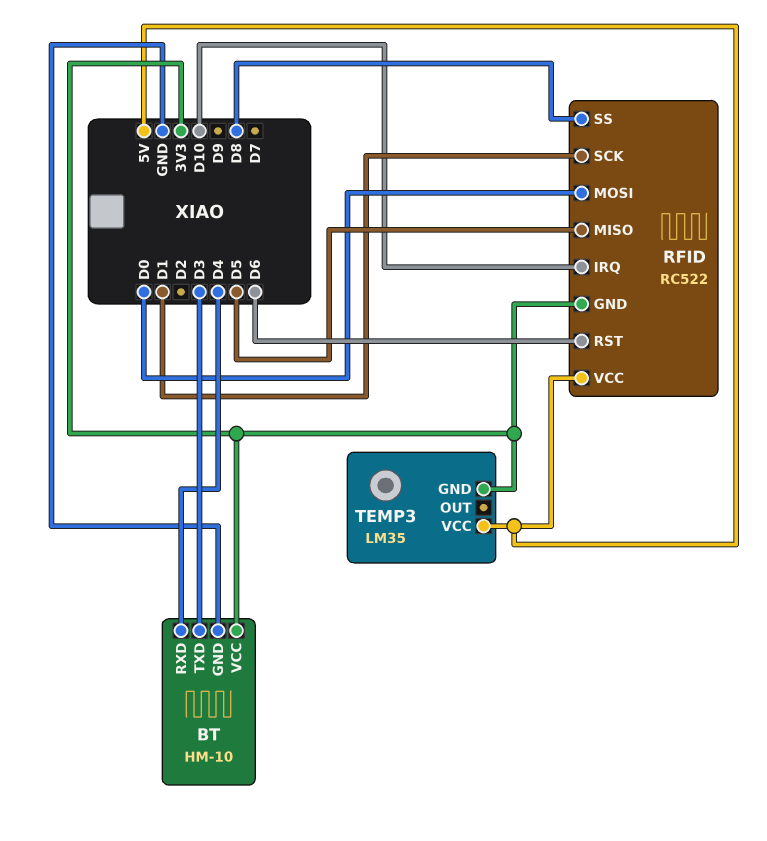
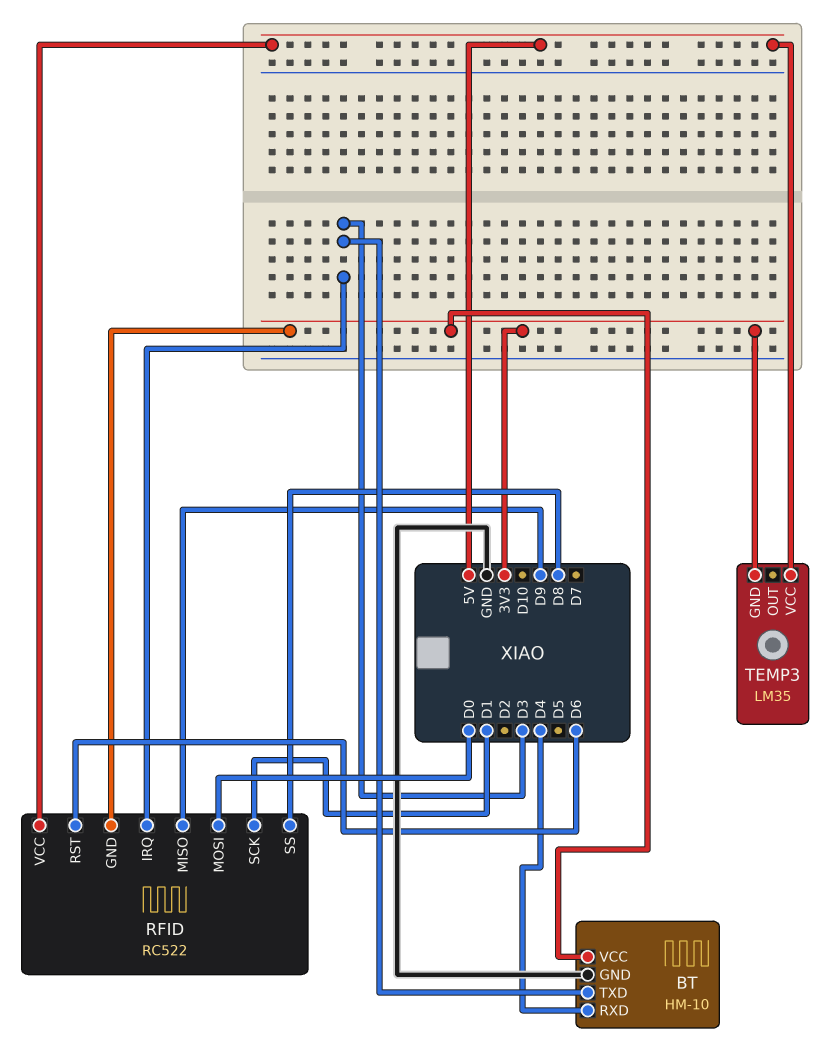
RFID pin IRQ: D10 -> D3
RFID pin MISO: D5 -> D9

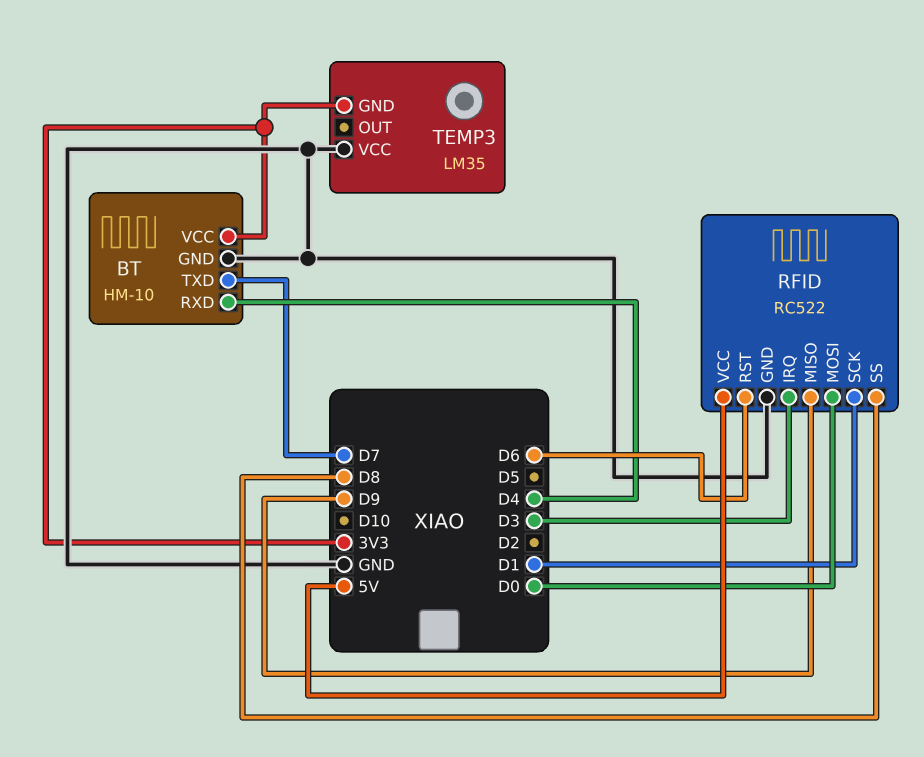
BT pin TXD: D3 -> D7
RFID pin GND: 3V3 -> GND
TEMP3 pin VCC: 5V -> GND

